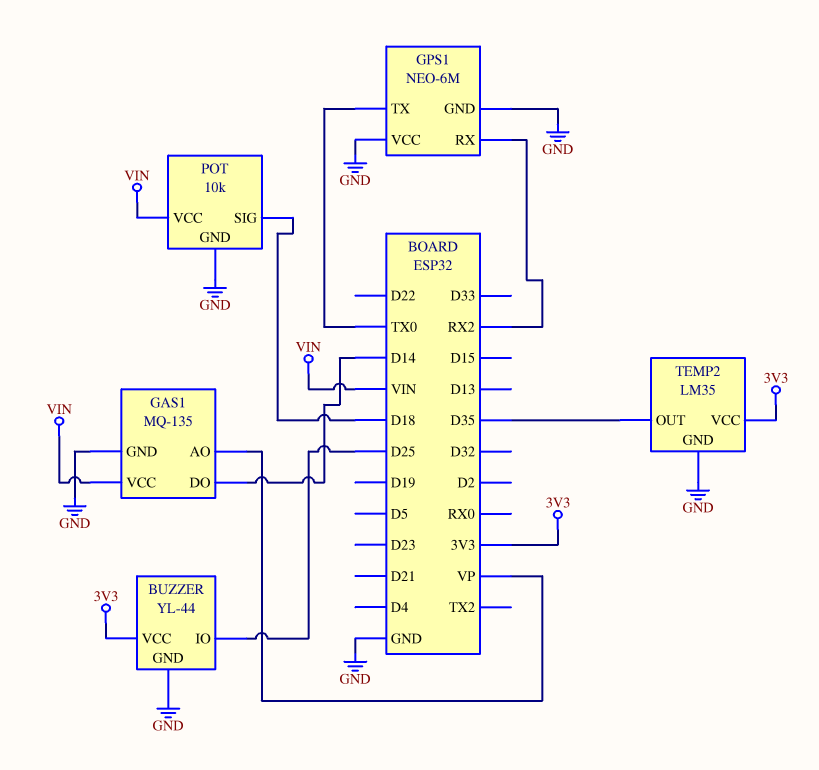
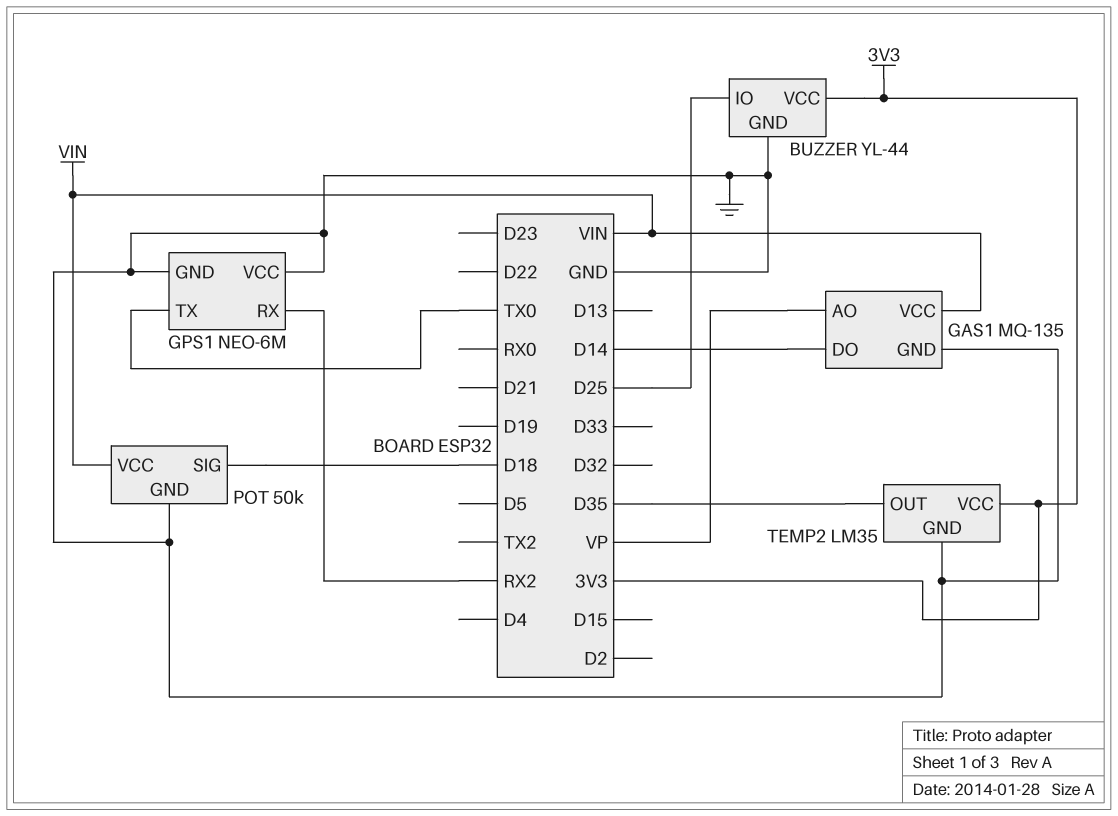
POT: 10k -> 50k

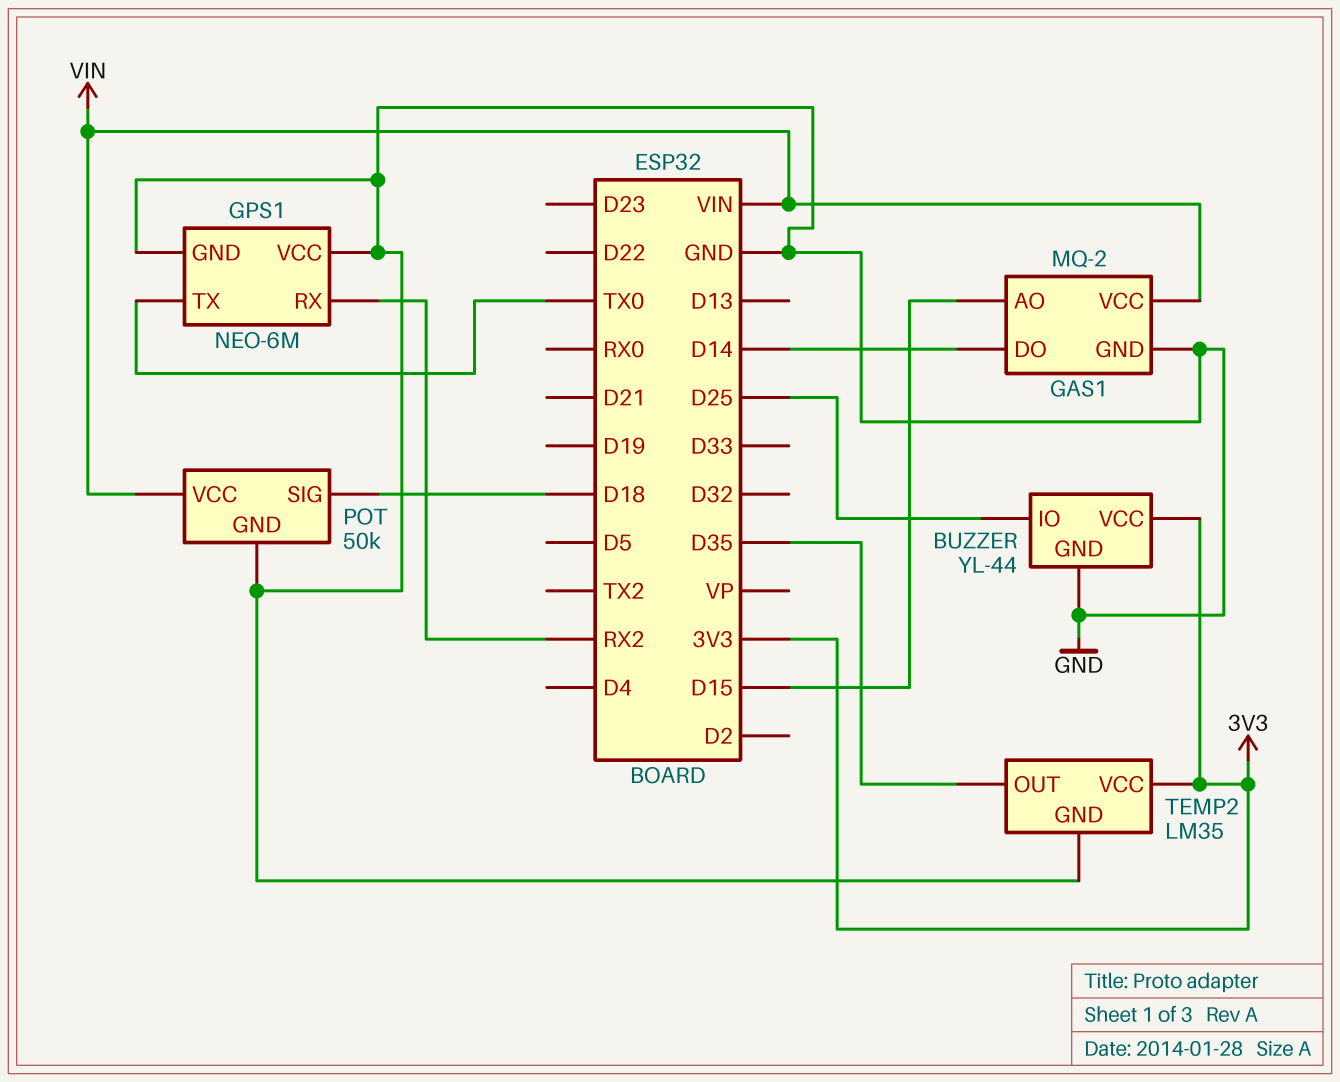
GAS1: MQ-135 -> MQ-2
GAS1 pin AO: VP -> D15

